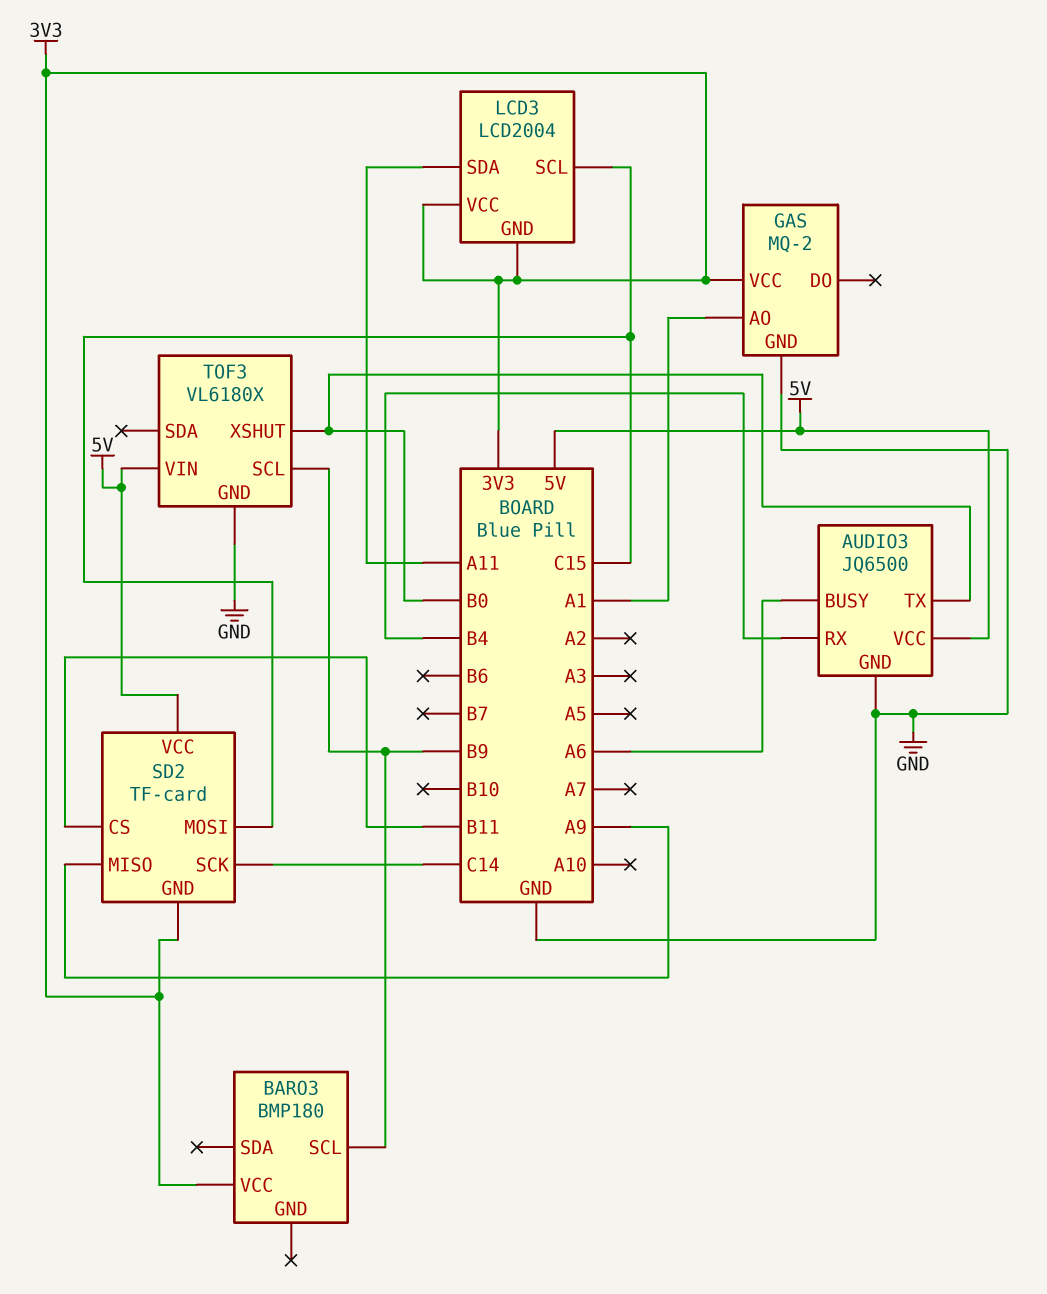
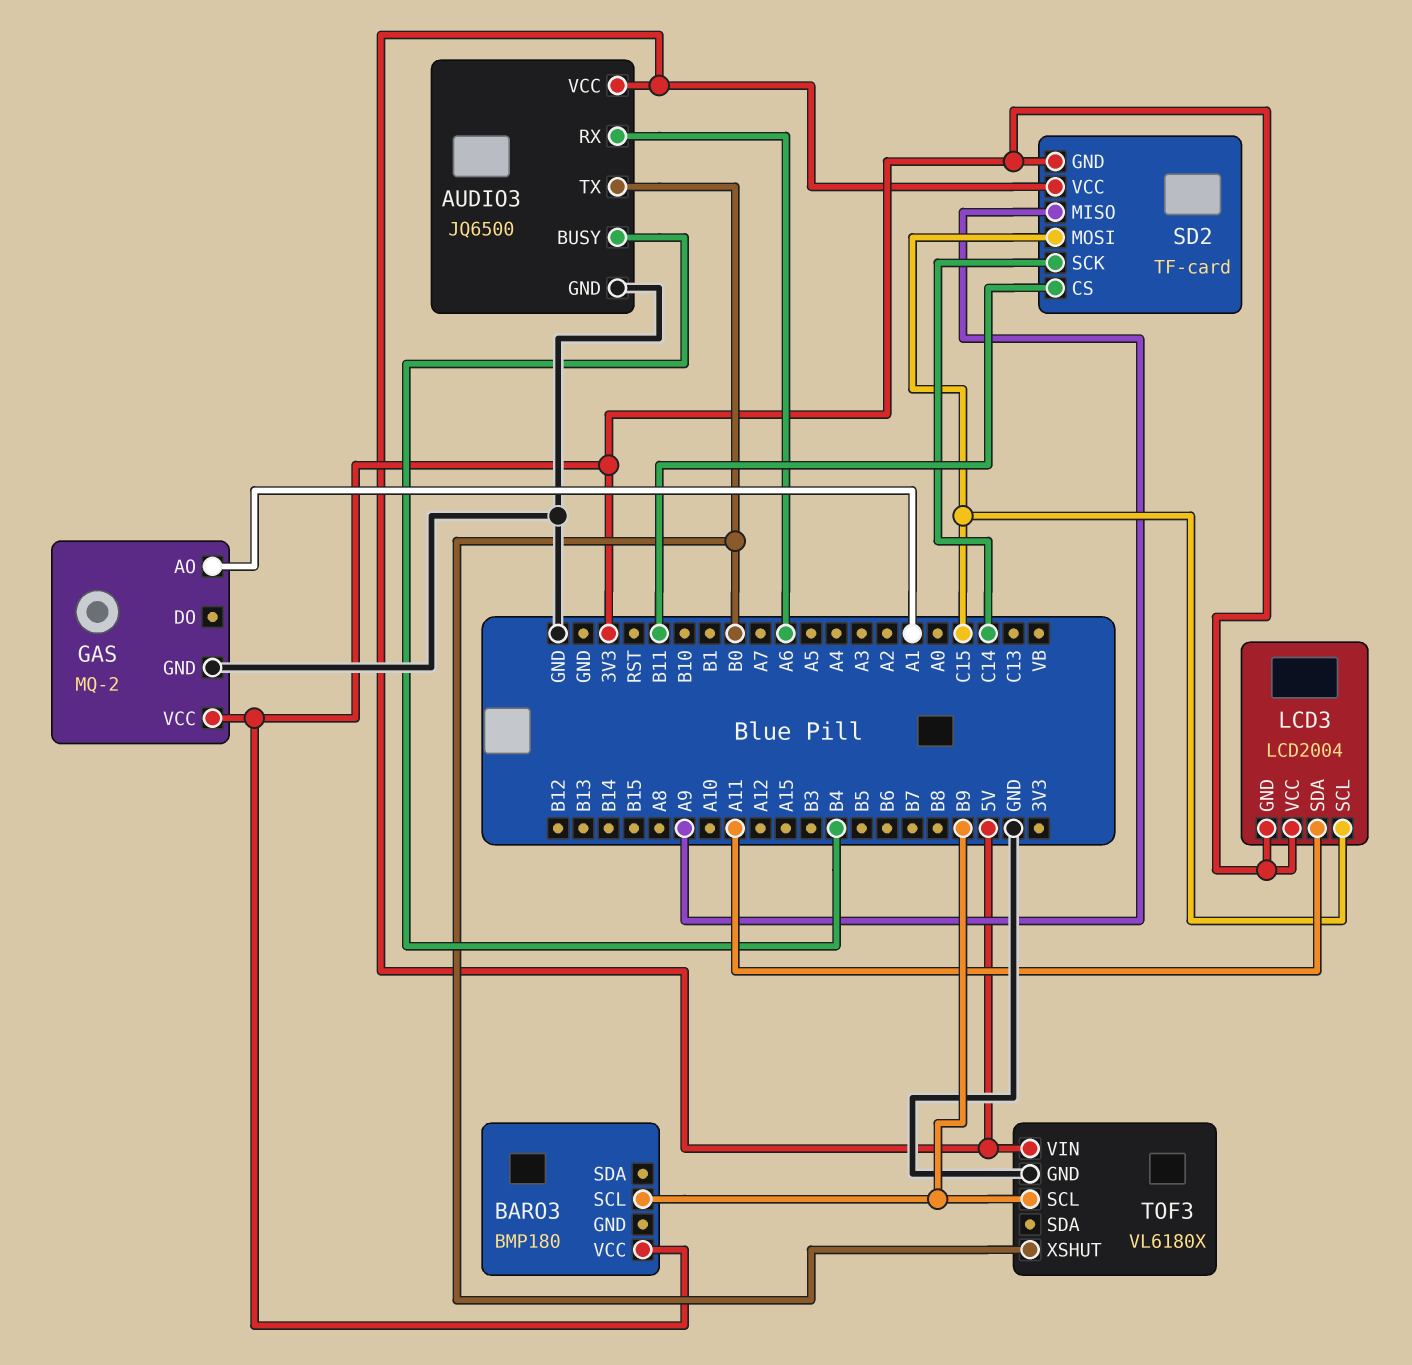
AUDIO3 pin BUSY: A6 -> B4
AUDIO3 pin RX: B4 -> A6

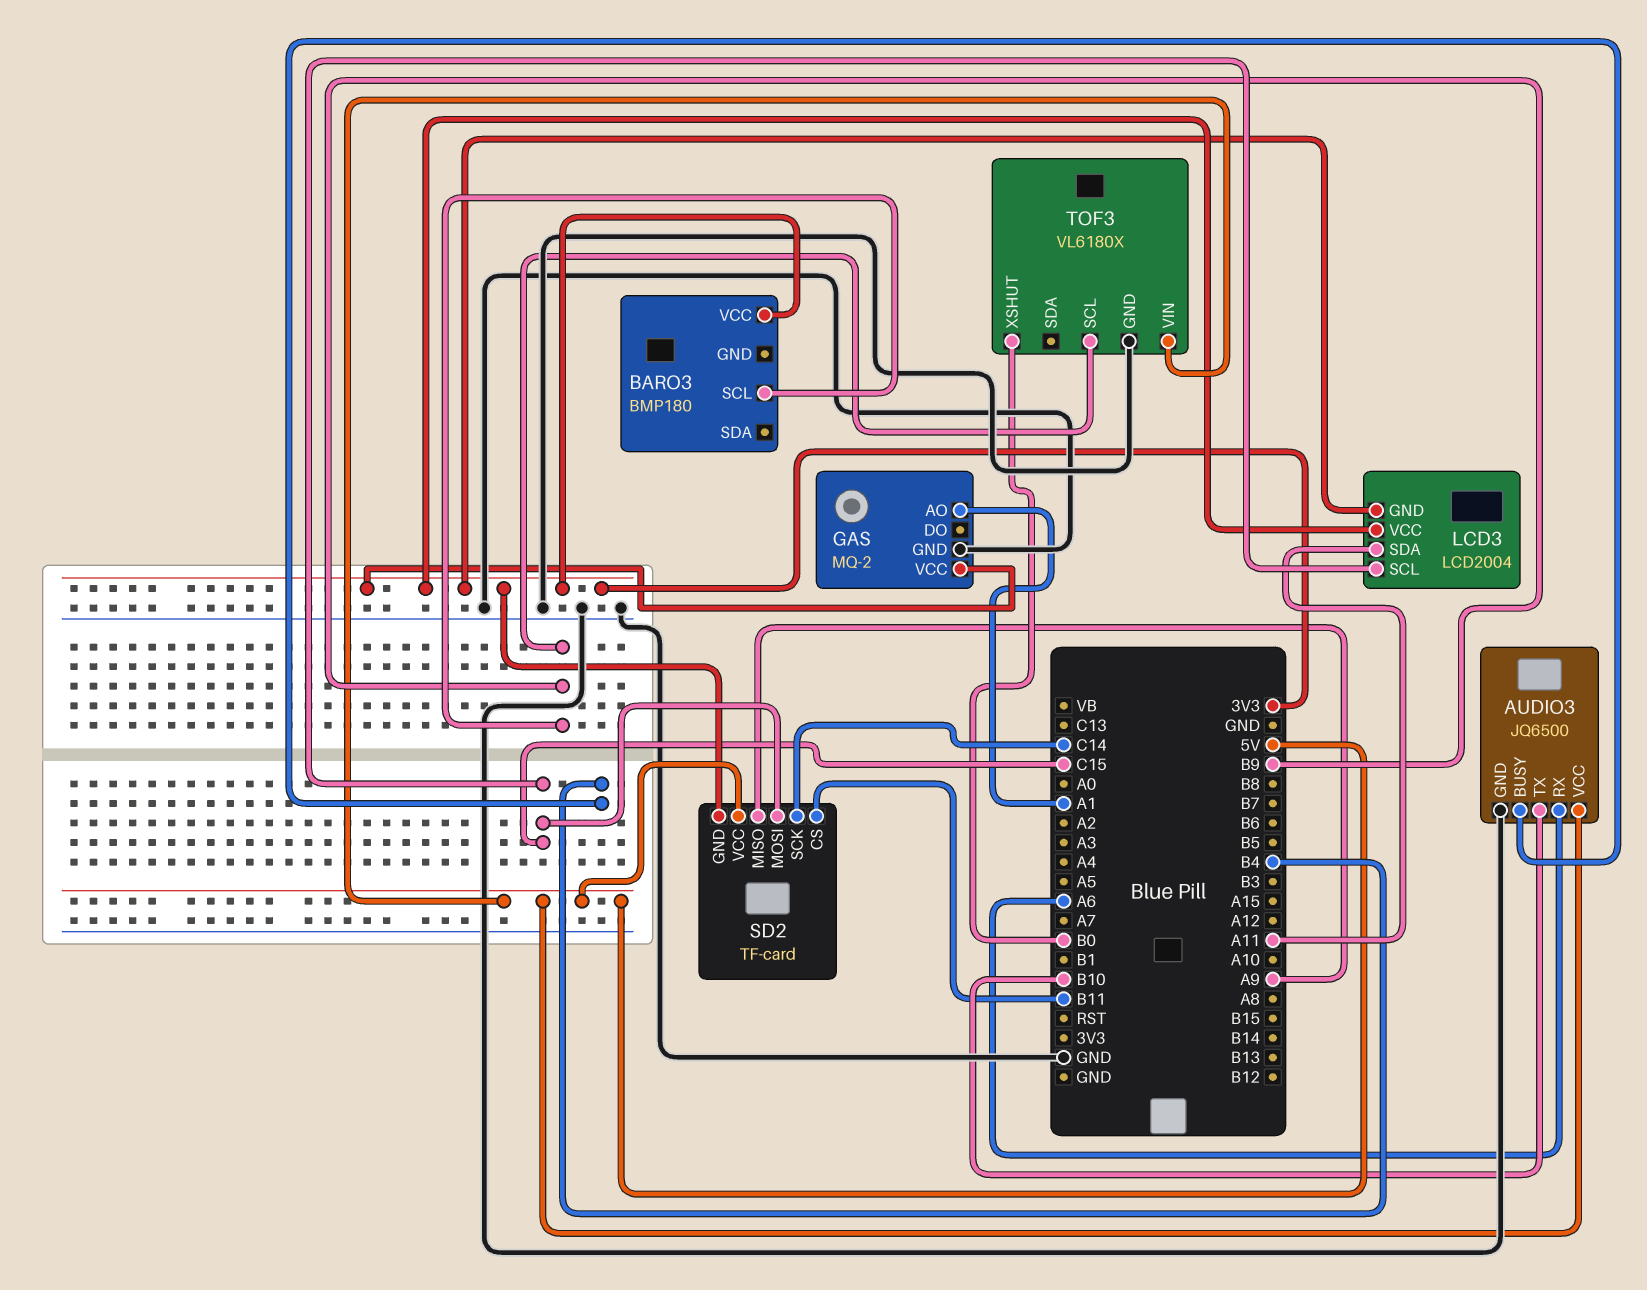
AUDIO3 pin TX: B0 -> B10

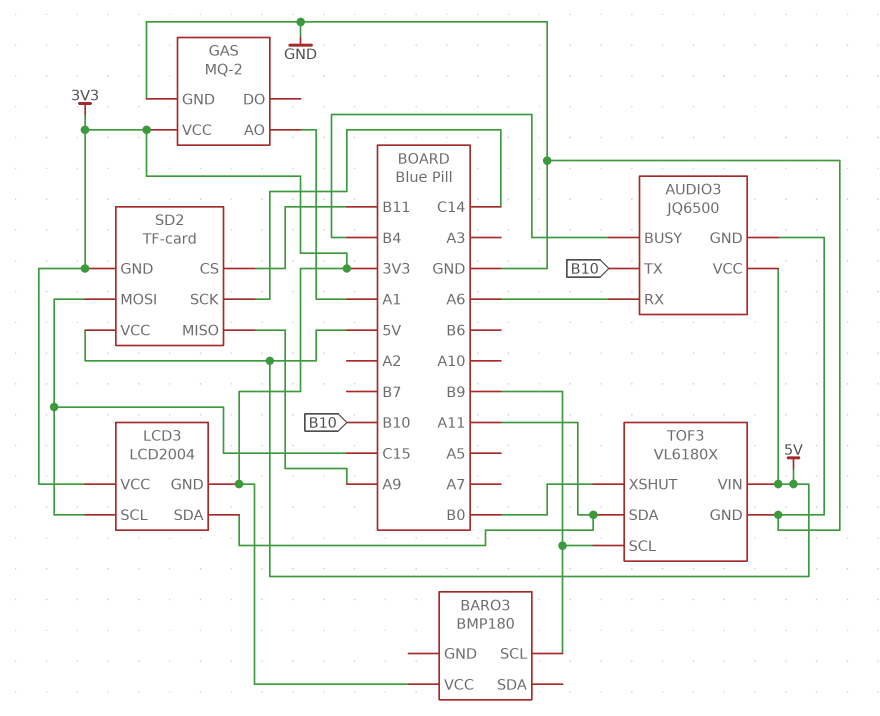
TOF3 pin SDA: none -> A11

